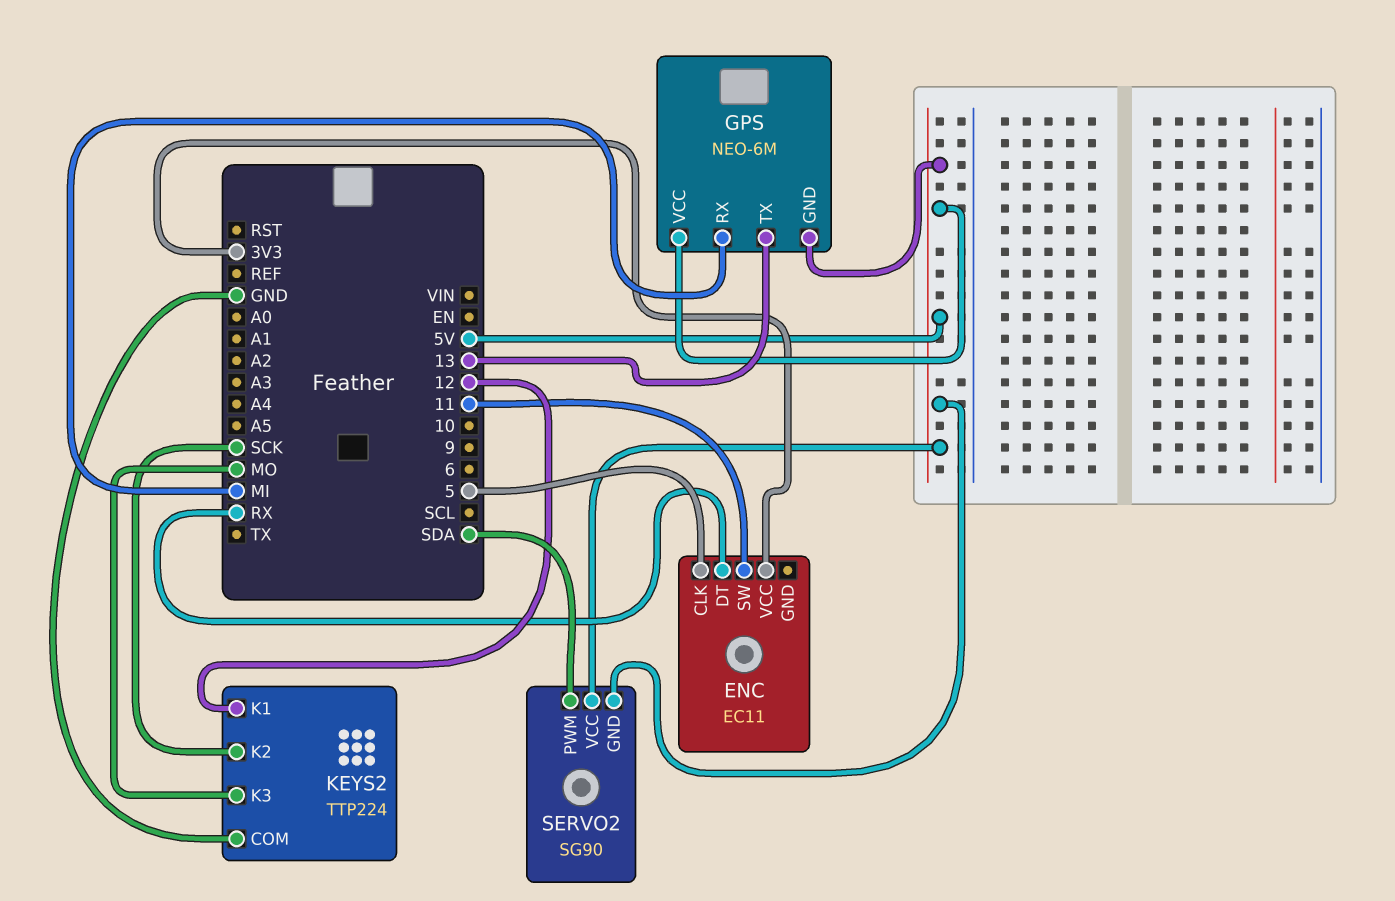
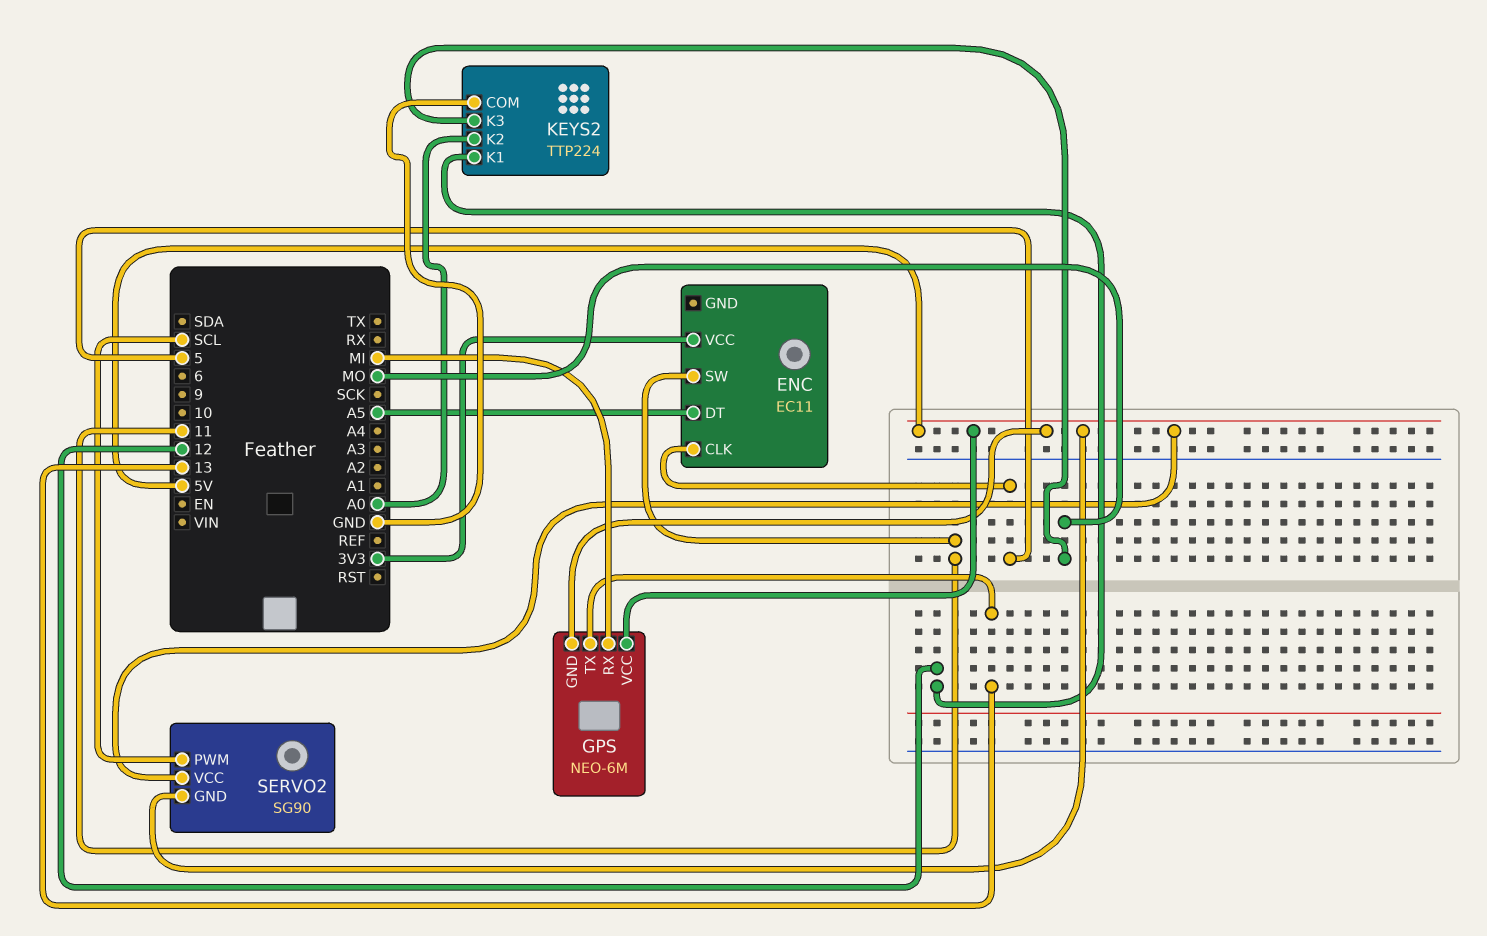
ENC pin DT: RX -> A5
KEYS2 pin K2: SCK -> A0
SERVO2 pin PWM: SDA -> SCL

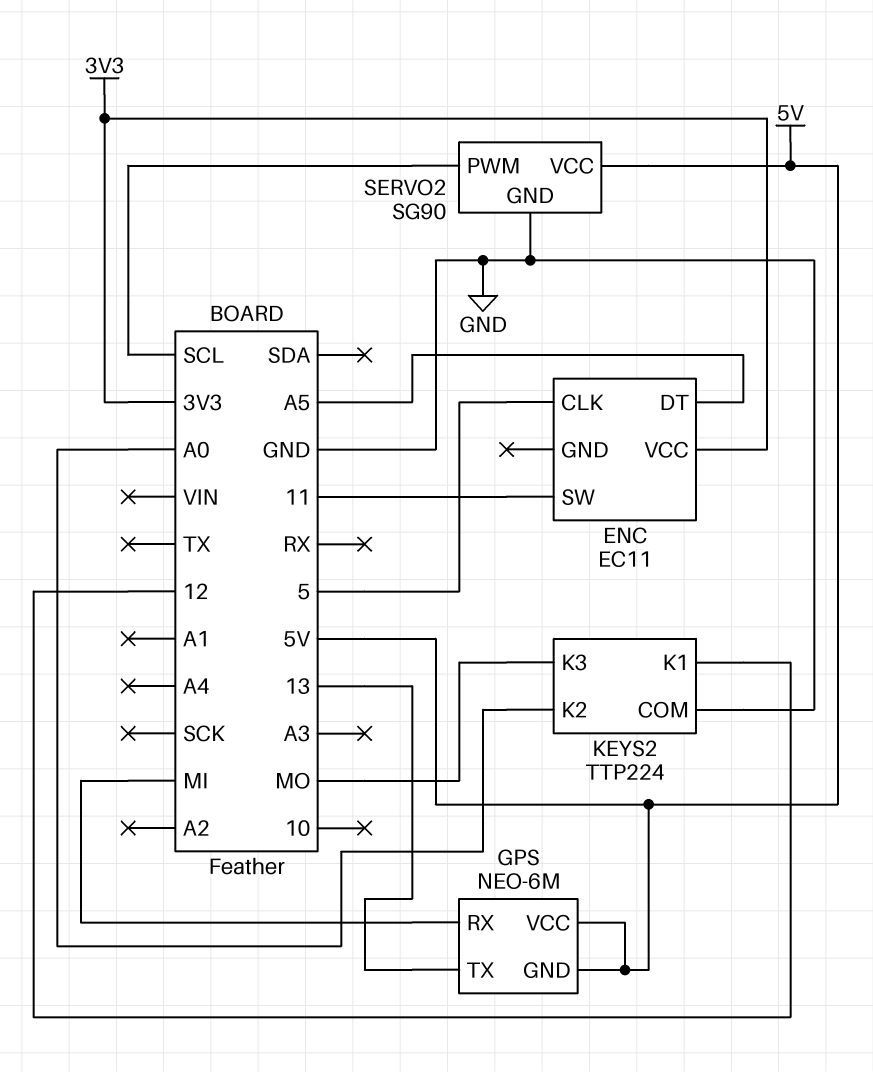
SERVO2 pin GND: 5V -> GND

